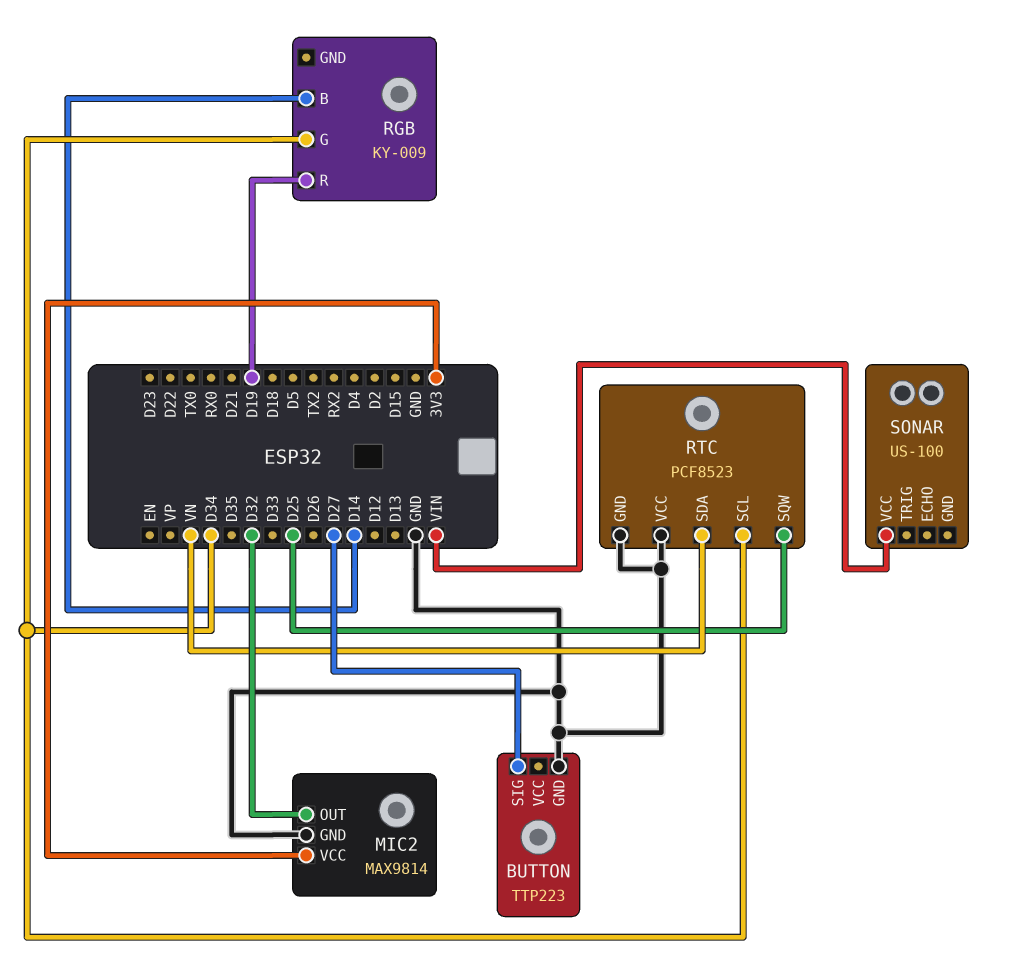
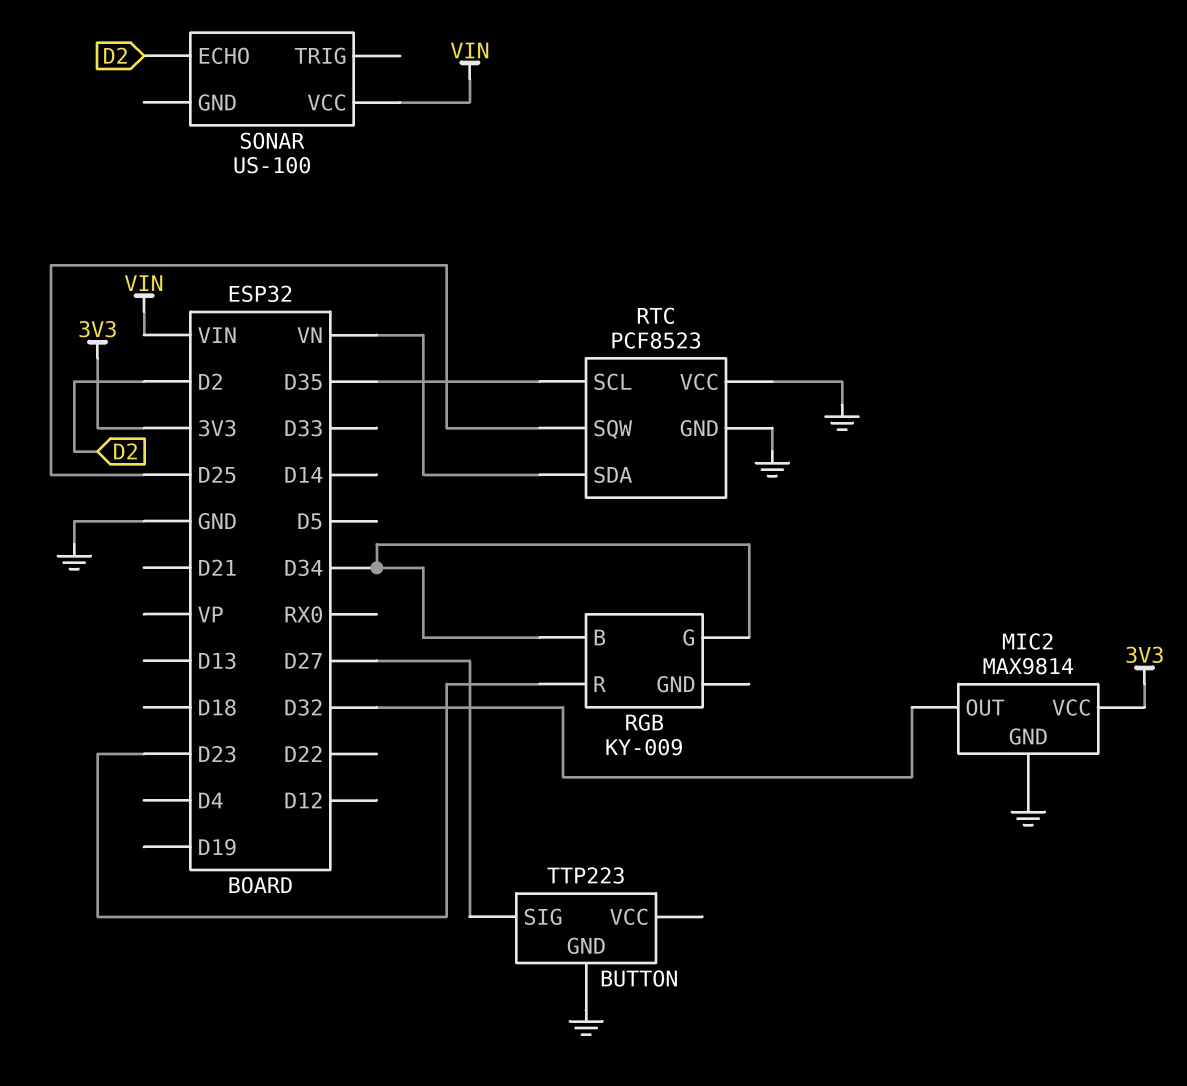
RGB pin B: D14 -> D34
RGB pin R: D19 -> D23
RTC pin SCL: D34 -> D35
SONAR pin ECHO: none -> D2

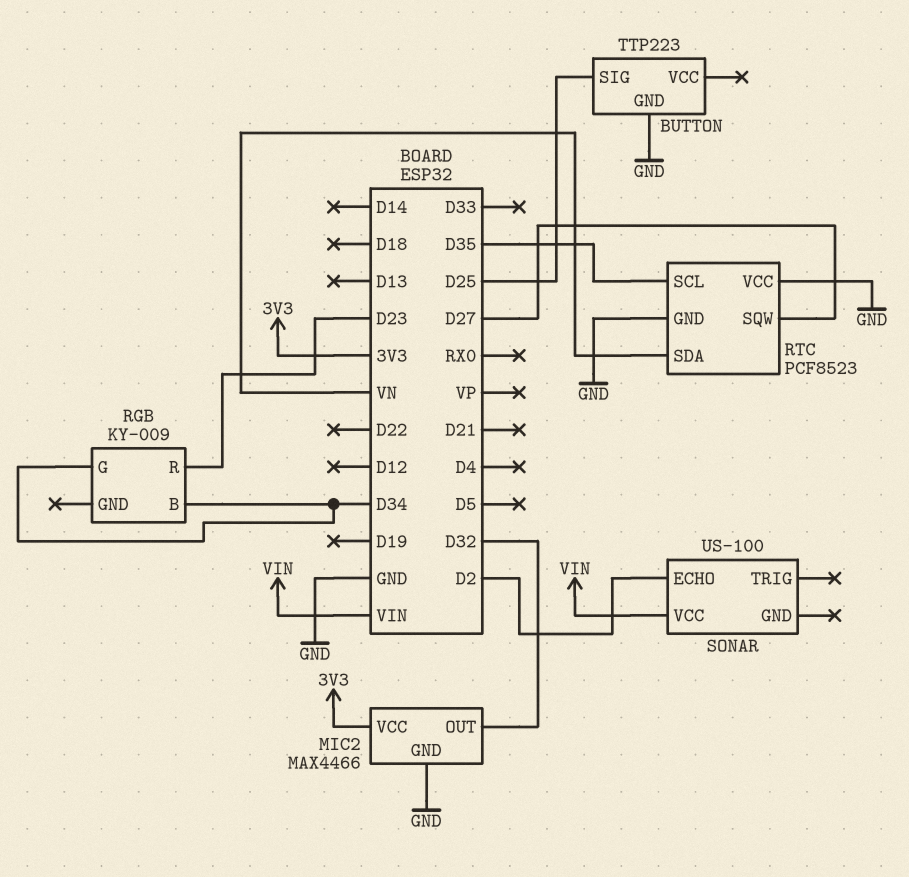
BUTTON pin SIG: D27 -> D25
MIC2: MAX9814 -> MAX4466
RTC pin SQW: D25 -> D27

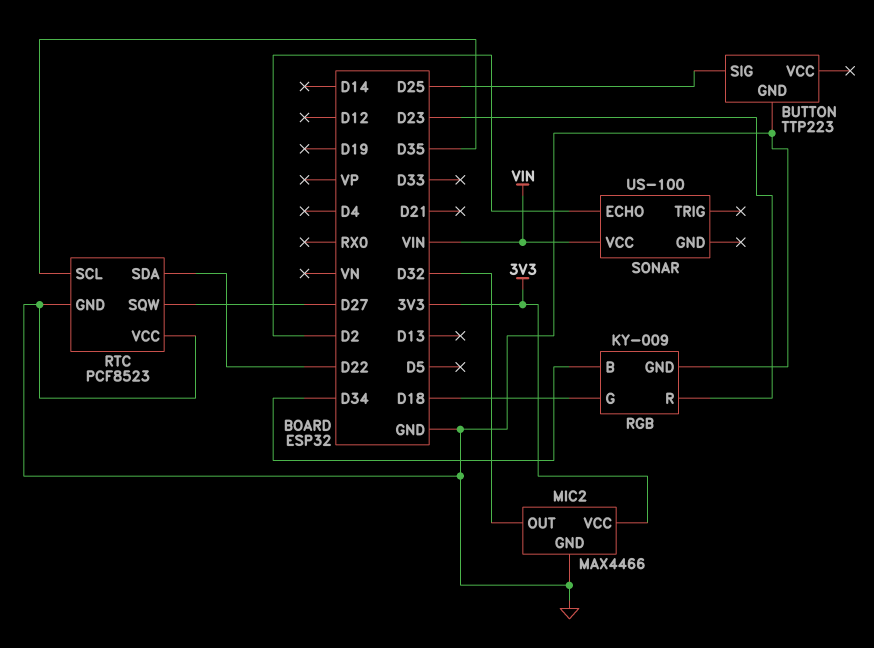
RGB pin G: D34 -> D18
RGB pin GND: none -> GND
RTC pin SDA: VN -> D22

